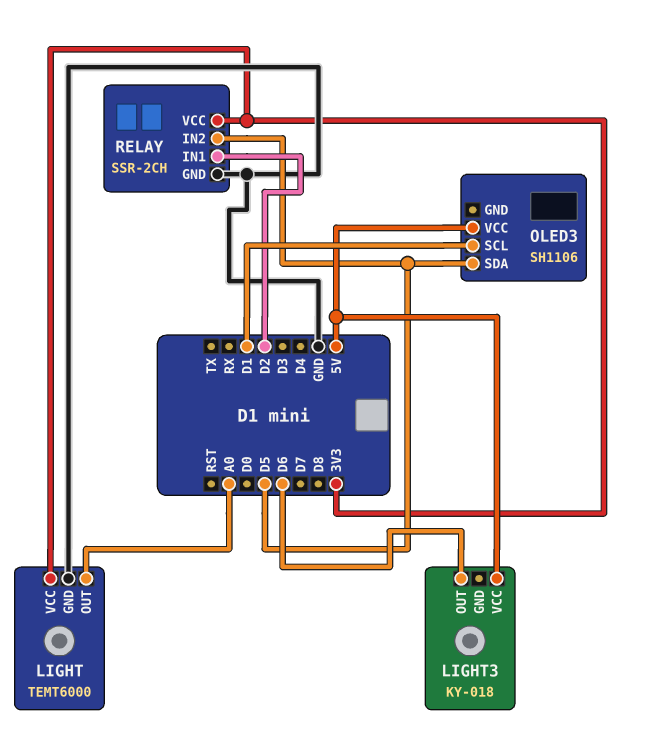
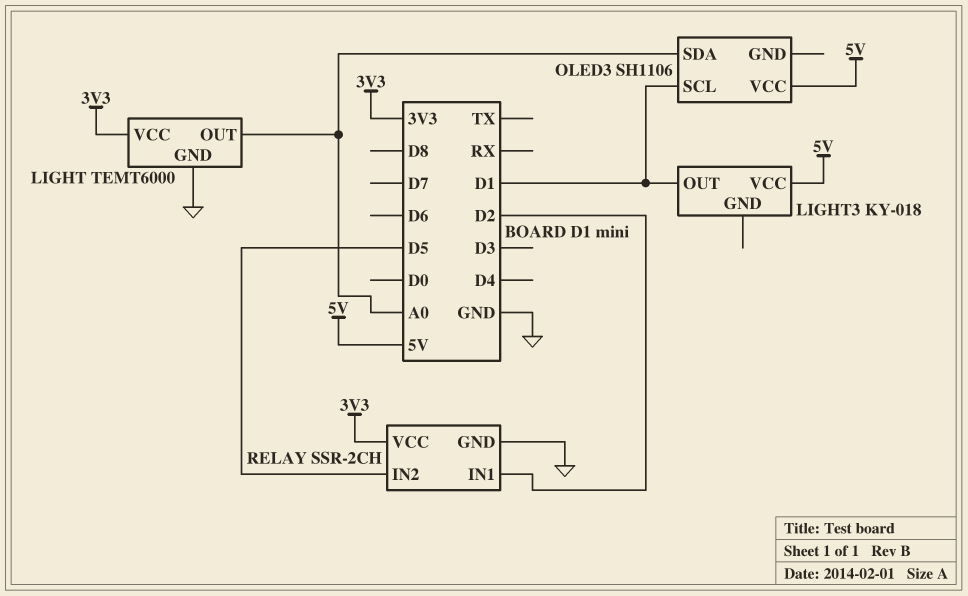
LIGHT3 pin OUT: D6 -> D1
OLED3 pin SDA: D5 -> A0

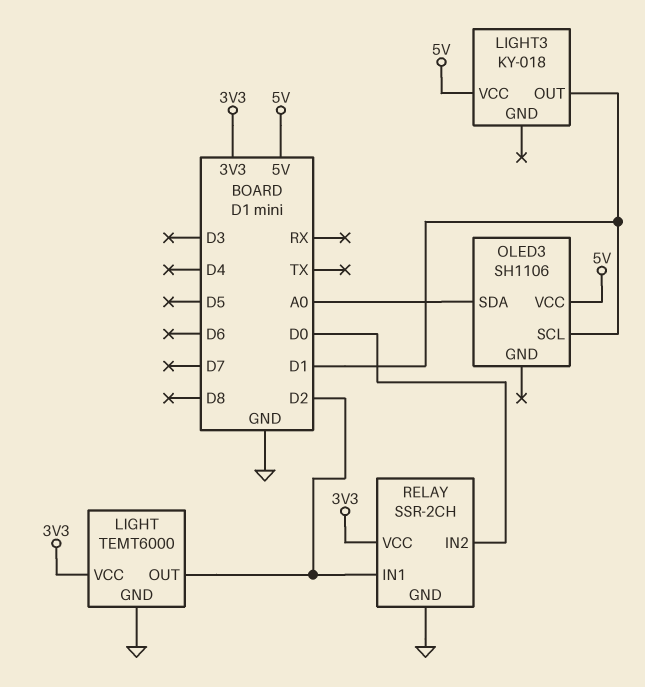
LIGHT pin OUT: A0 -> D2
RELAY pin IN2: D5 -> D0

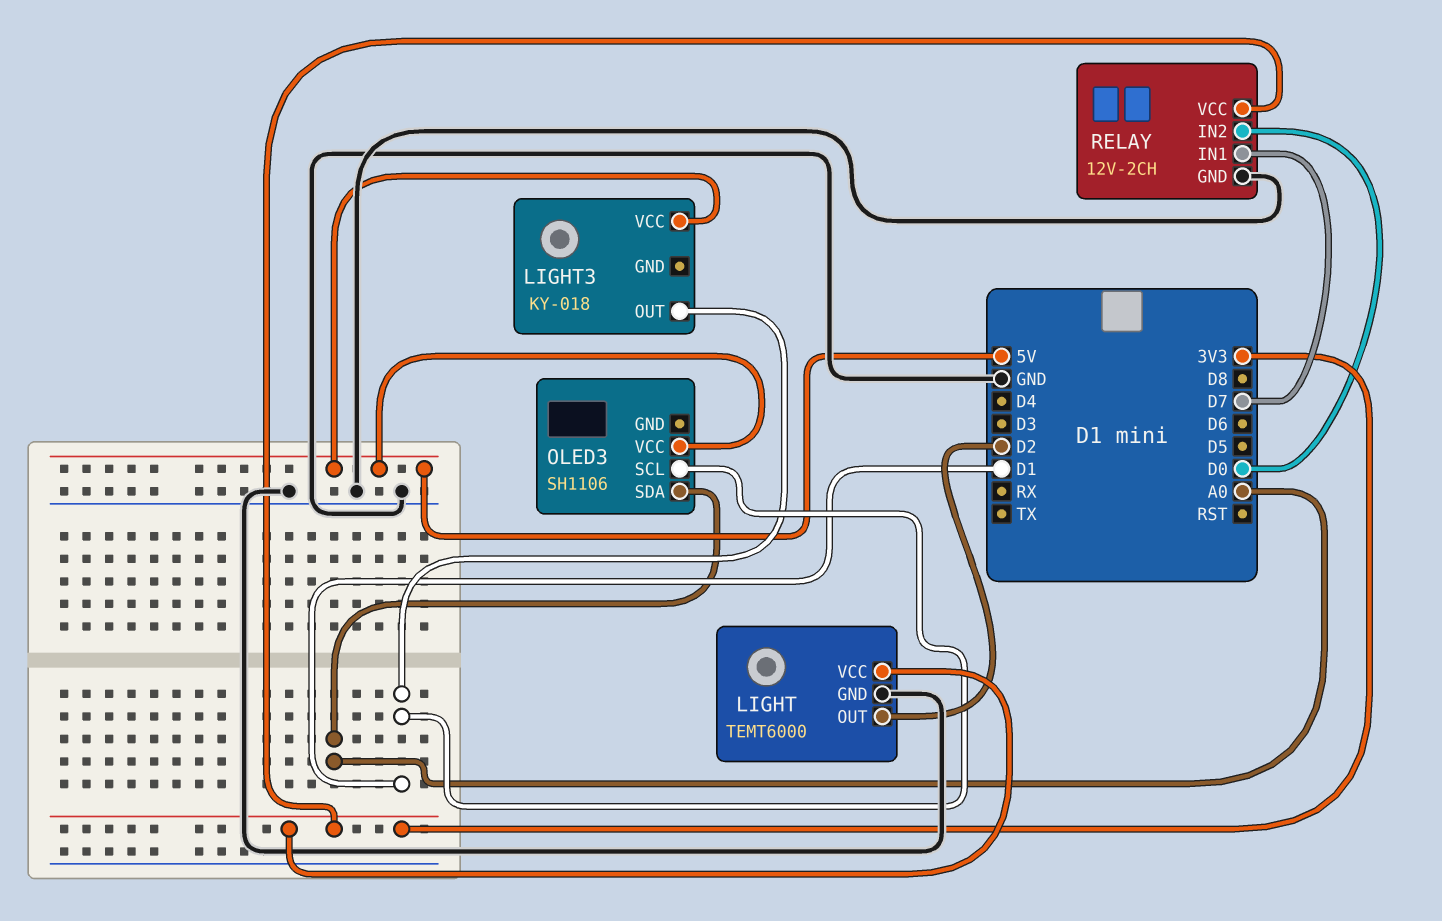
RELAY: SSR-2CH -> 12V-2CH
RELAY pin IN1: D2 -> D7

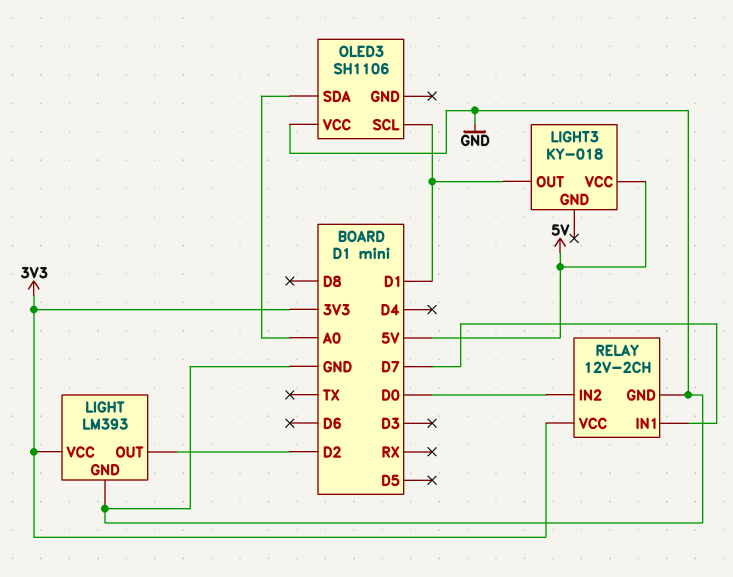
LIGHT: TEMT6000 -> LM393
OLED3 pin VCC: 5V -> GND

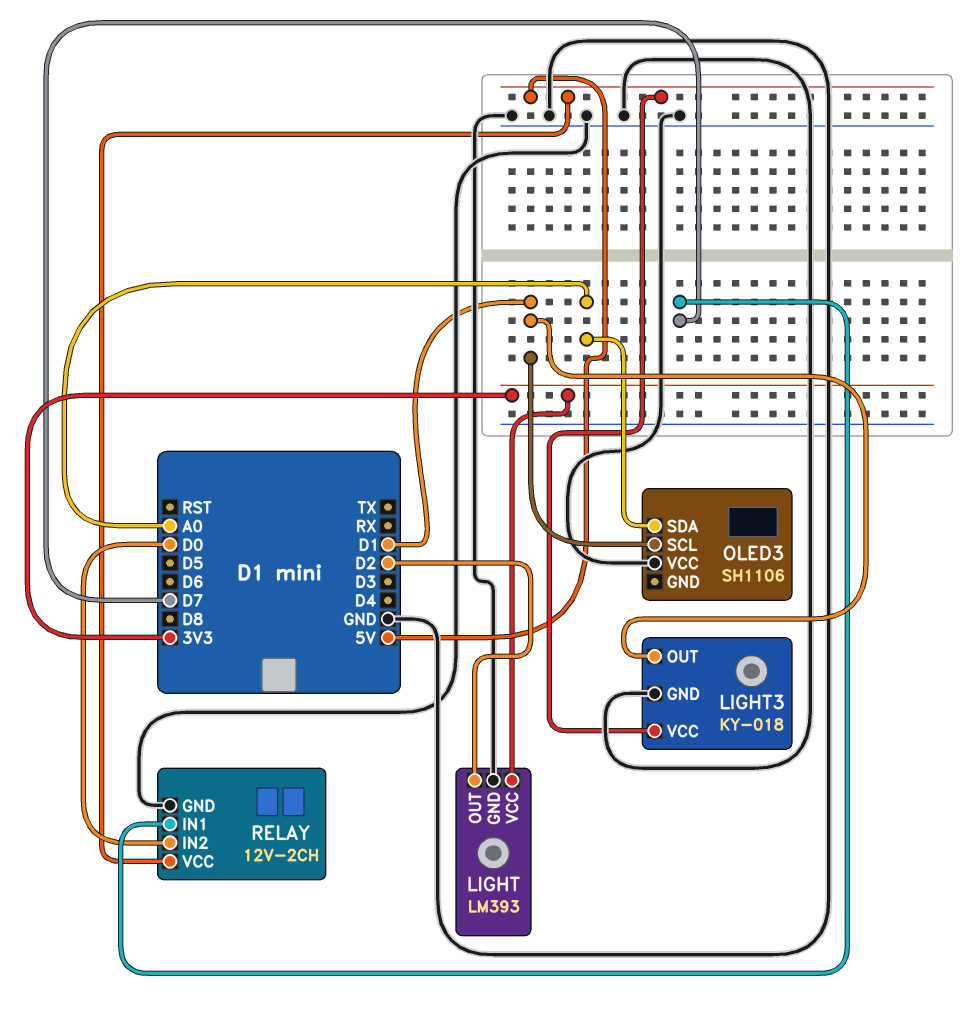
LIGHT3 pin GND: none -> GND
RELAY pin VCC: 3V3 -> 5V

